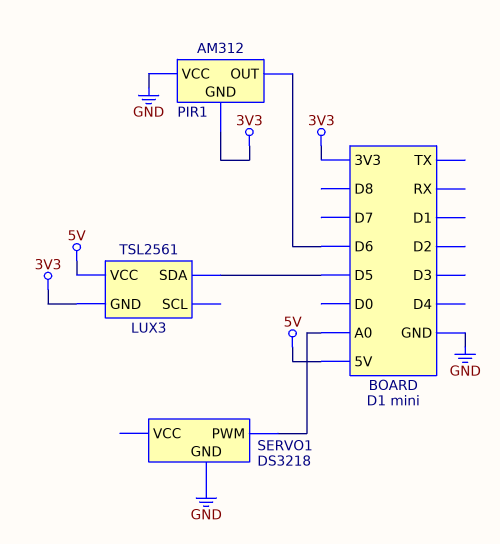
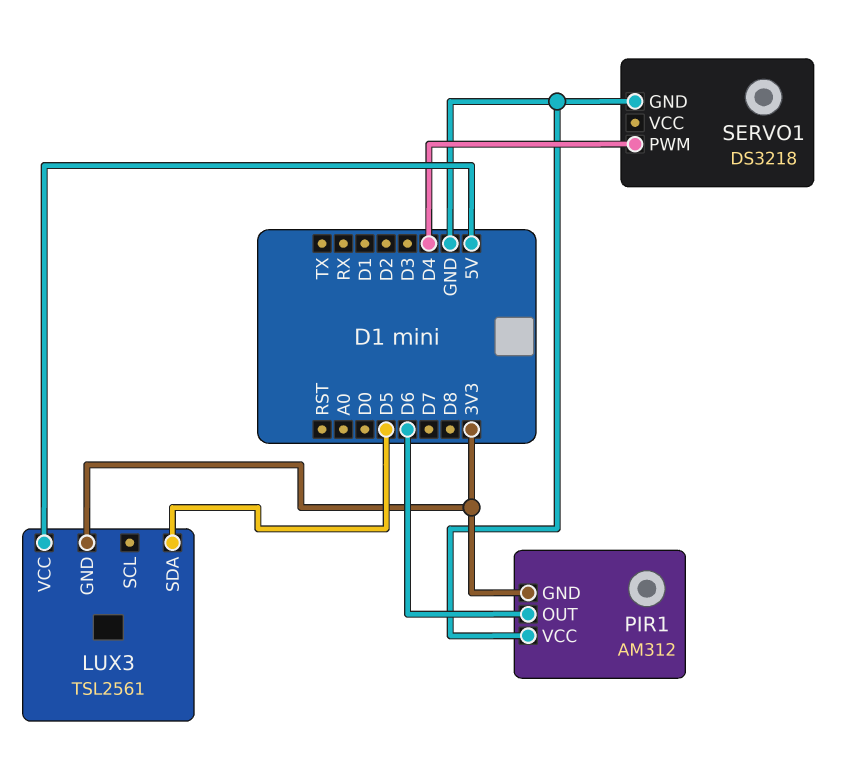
SERVO1 pin PWM: A0 -> D4

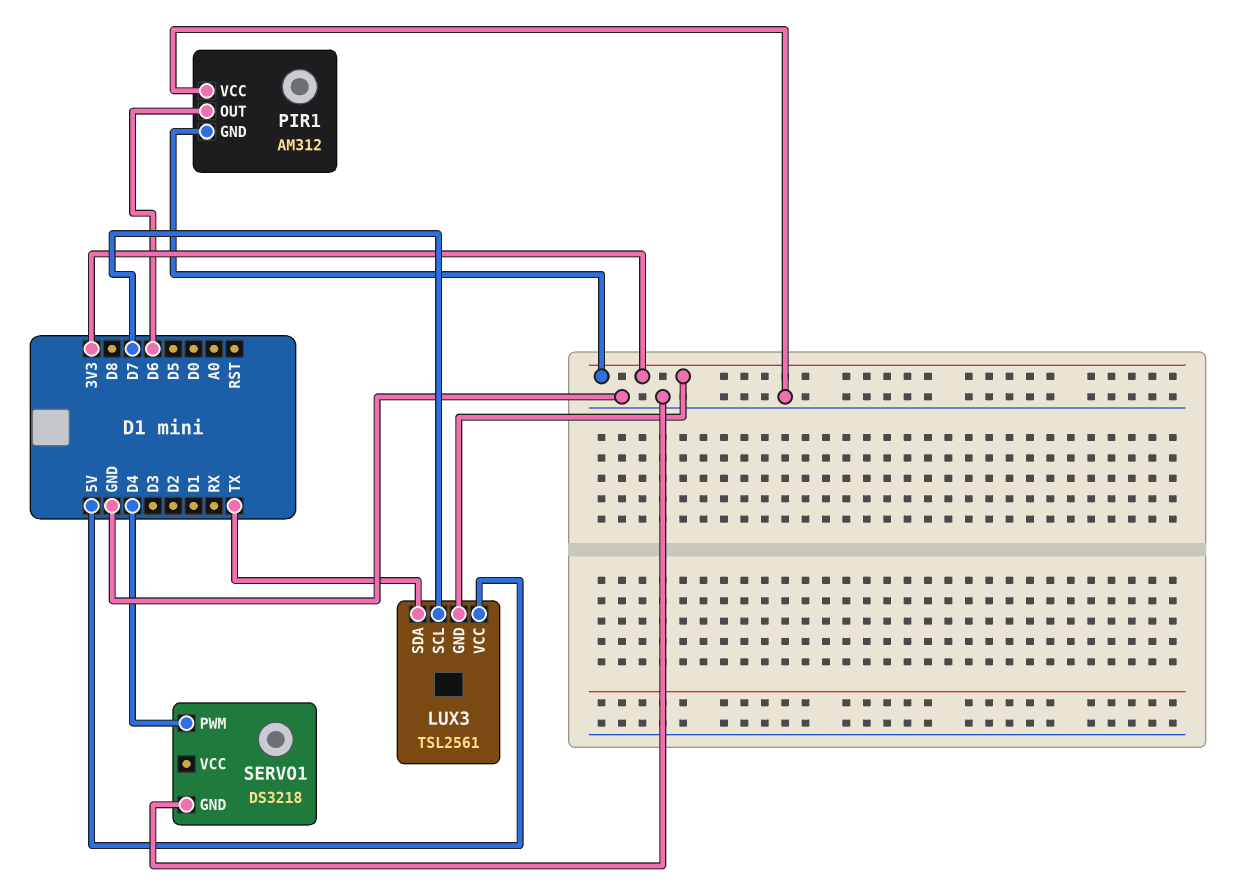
LUX3 pin SCL: none -> D7
LUX3 pin SDA: D5 -> TX

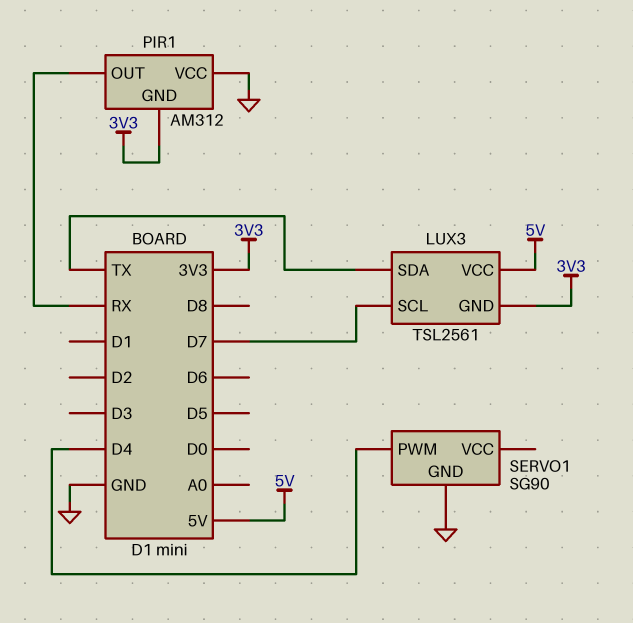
PIR1 pin OUT: D6 -> RX
SERVO1: DS3218 -> SG90

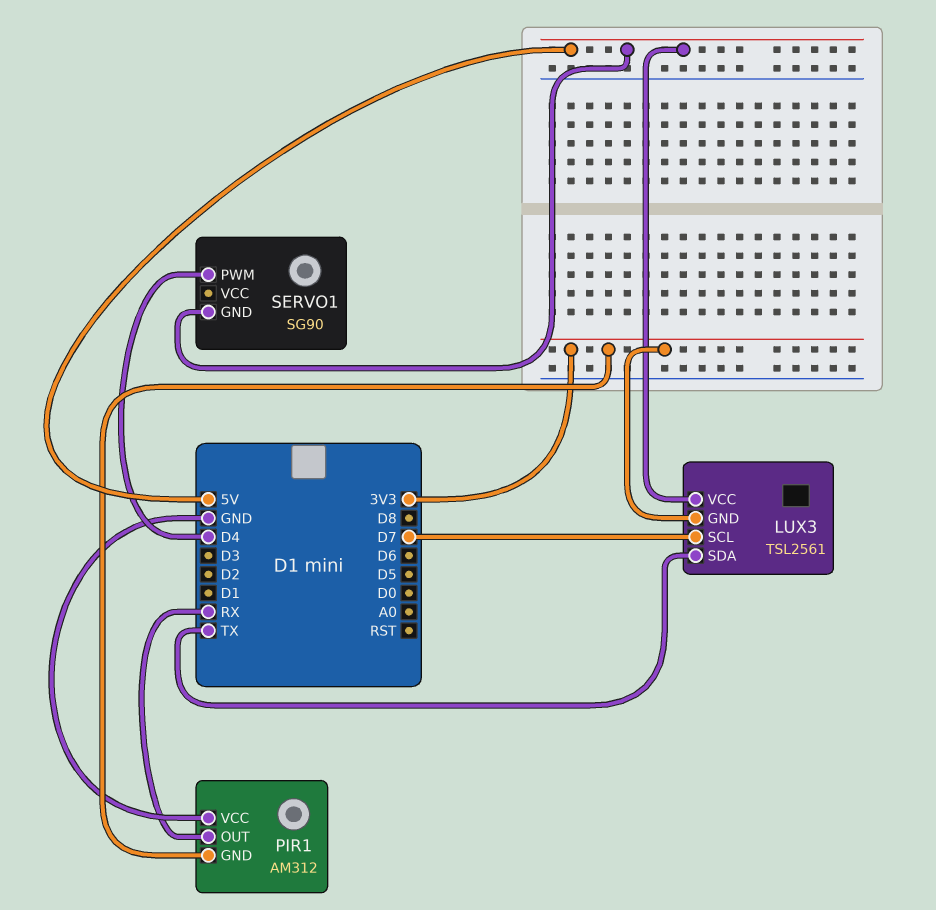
SERVO1 pin GND: GND -> 5V

